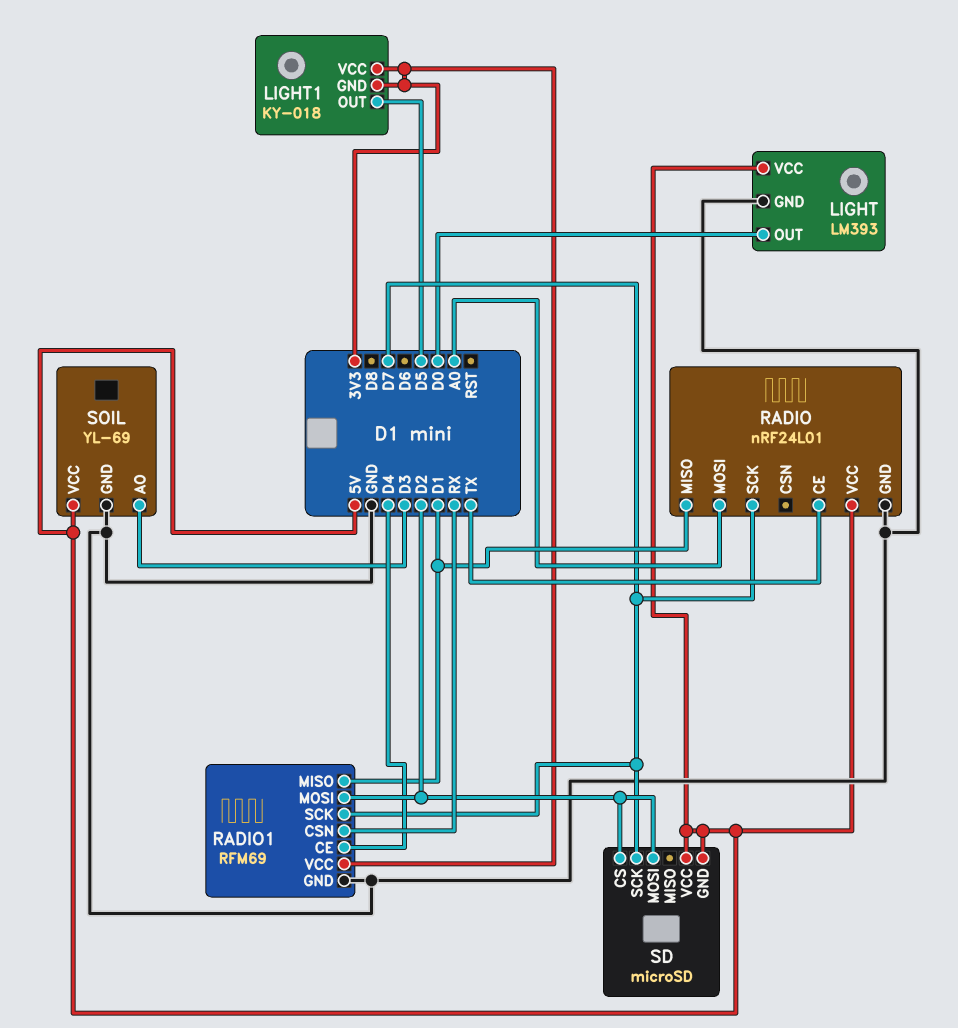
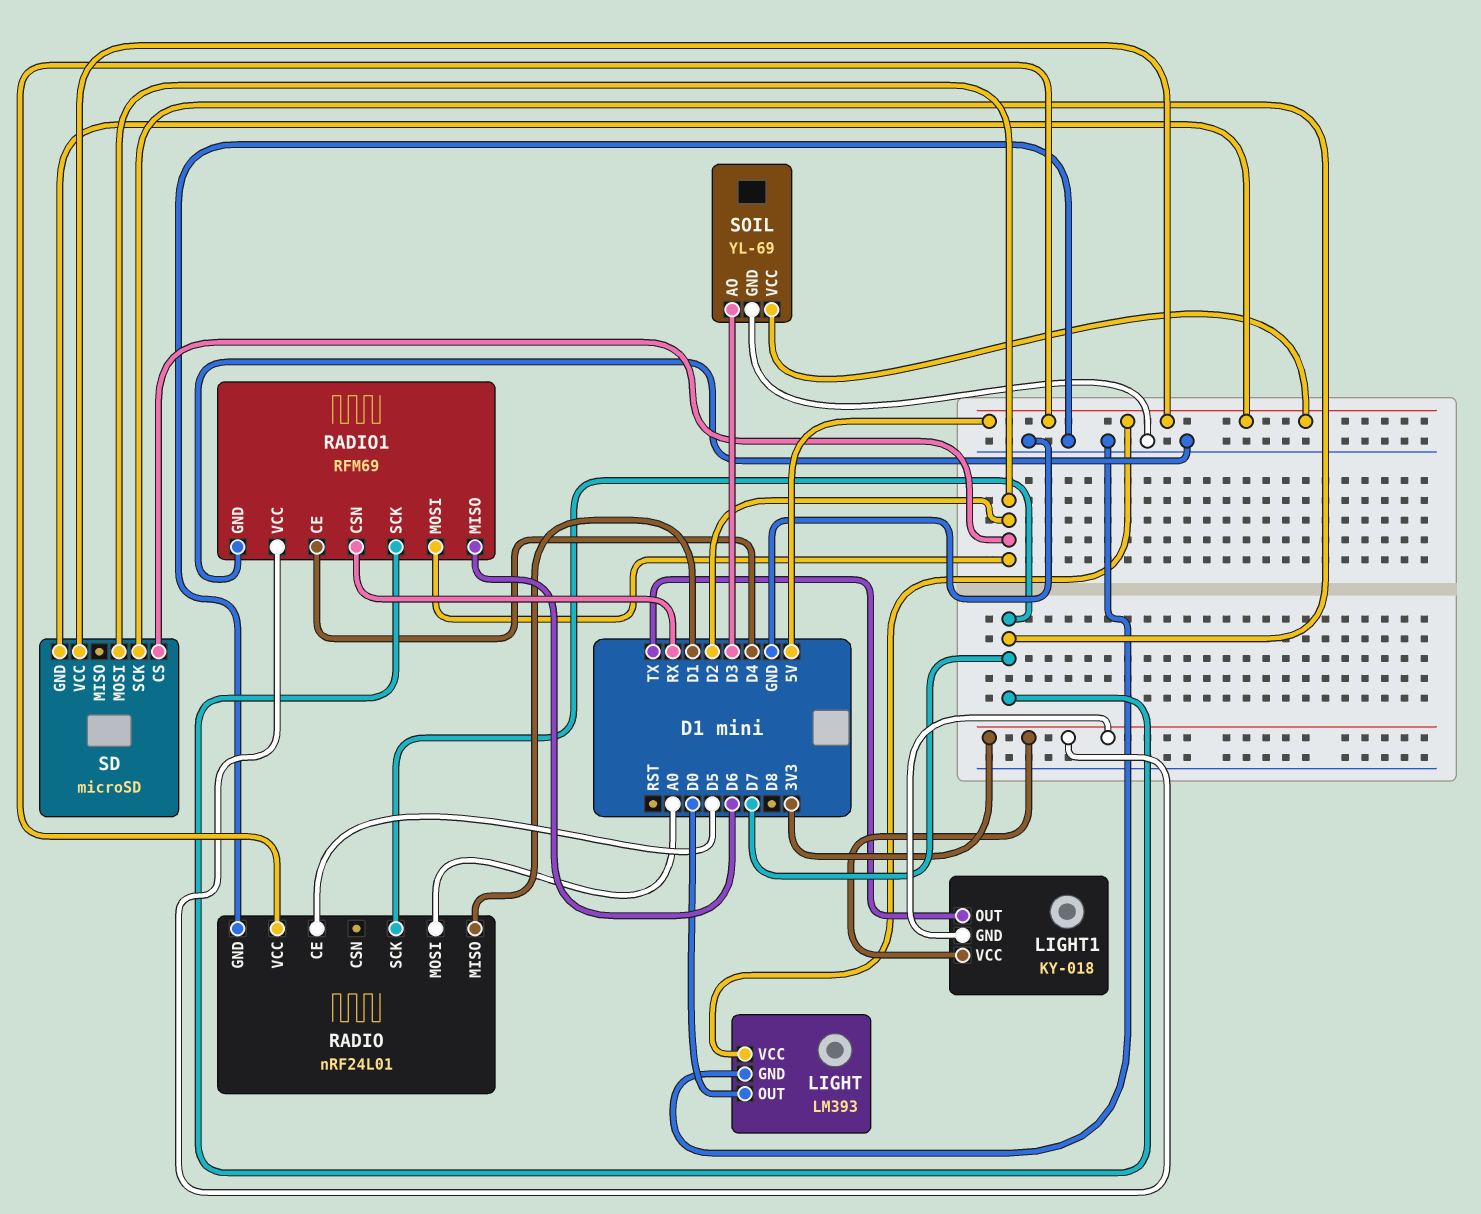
LIGHT1 pin OUT: D5 -> TX
RADIO pin CE: TX -> D5
RADIO1 pin MISO: D1 -> D6

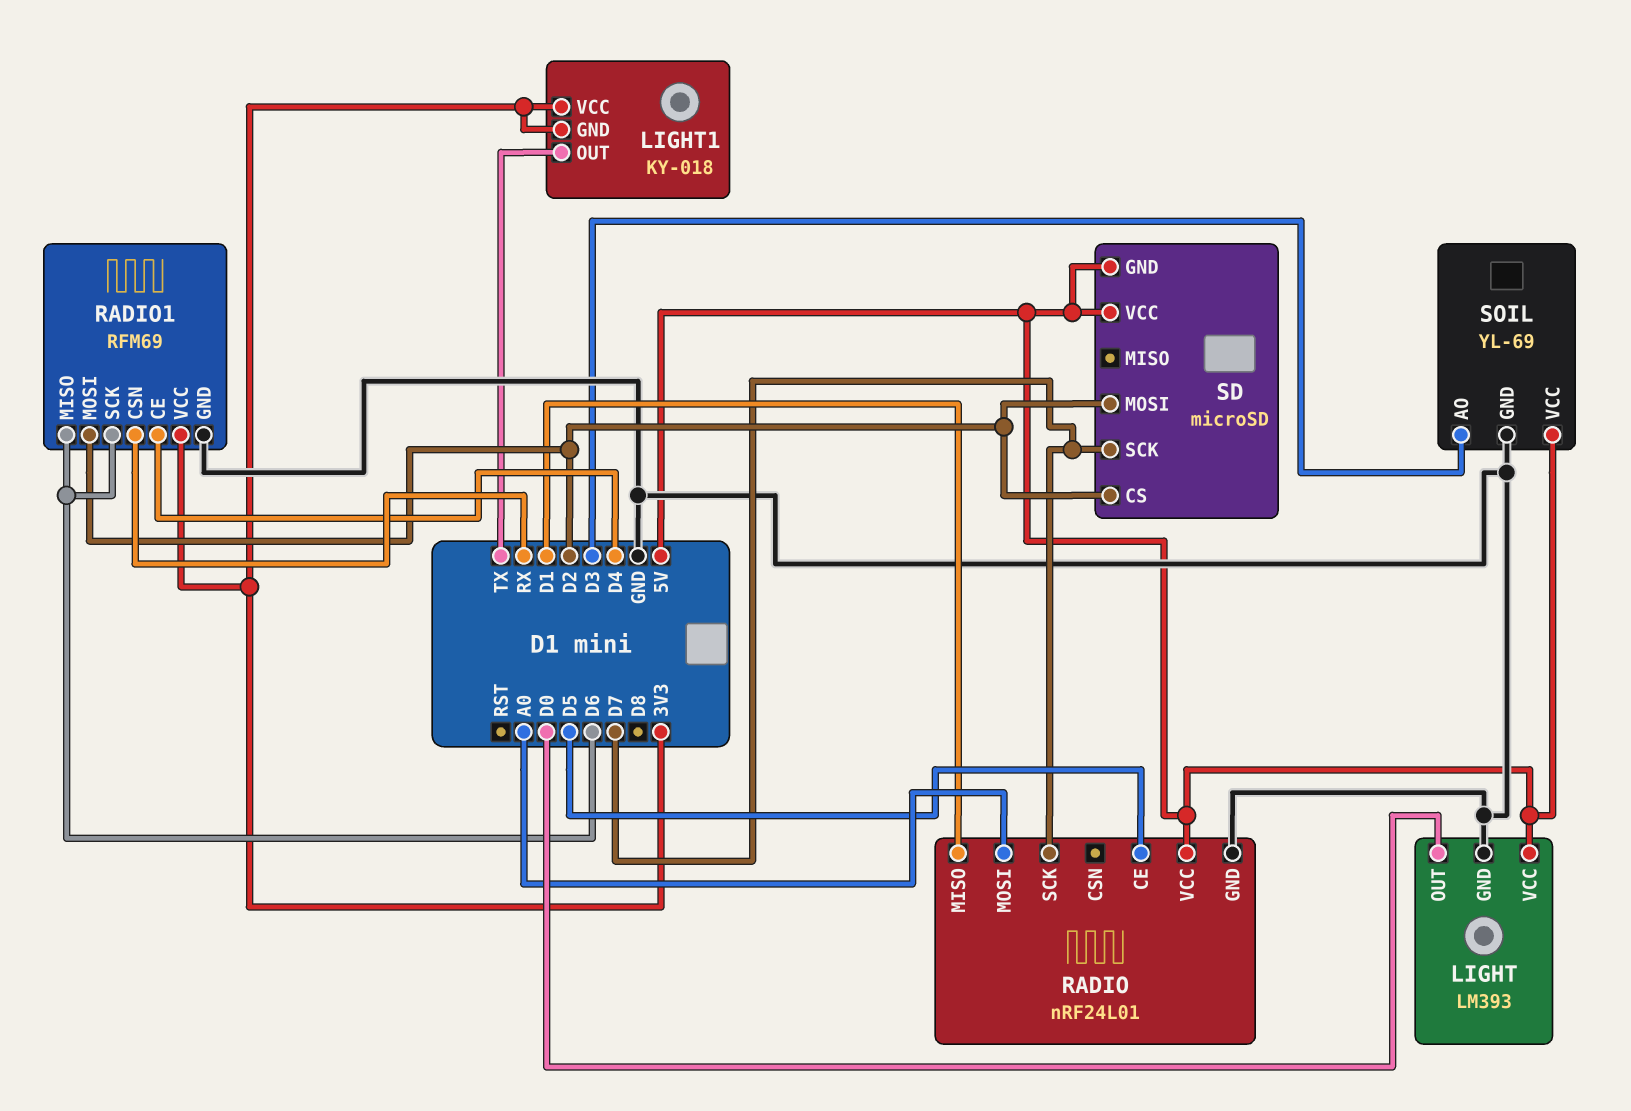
RADIO1 pin SCK: D7 -> D6

